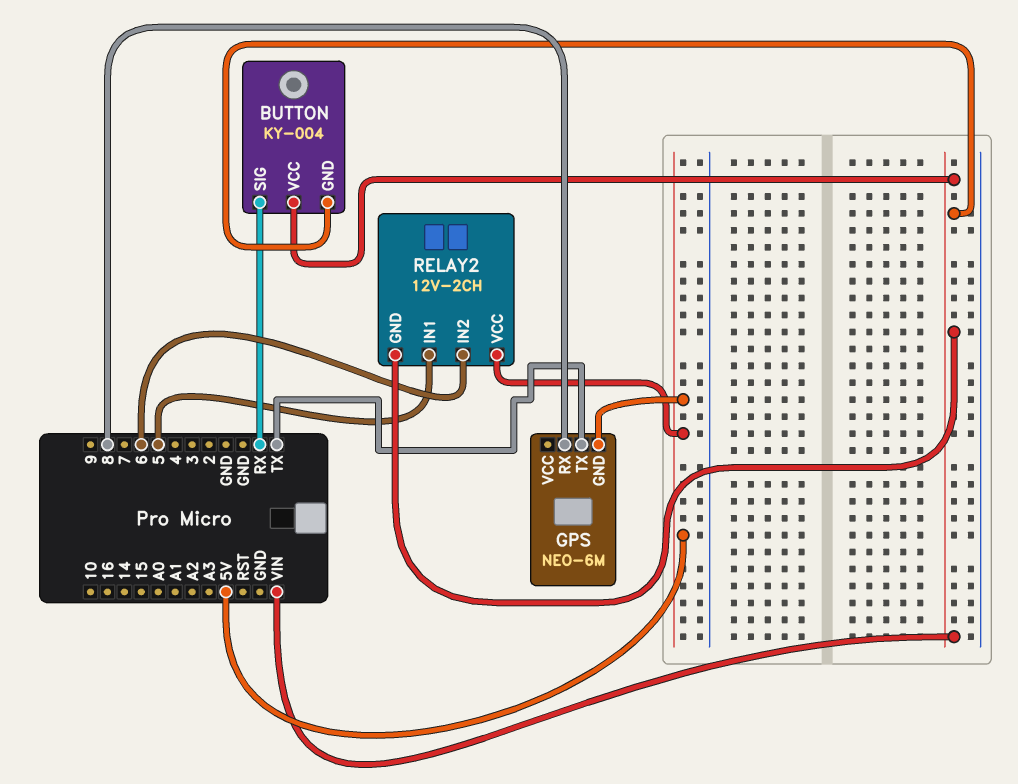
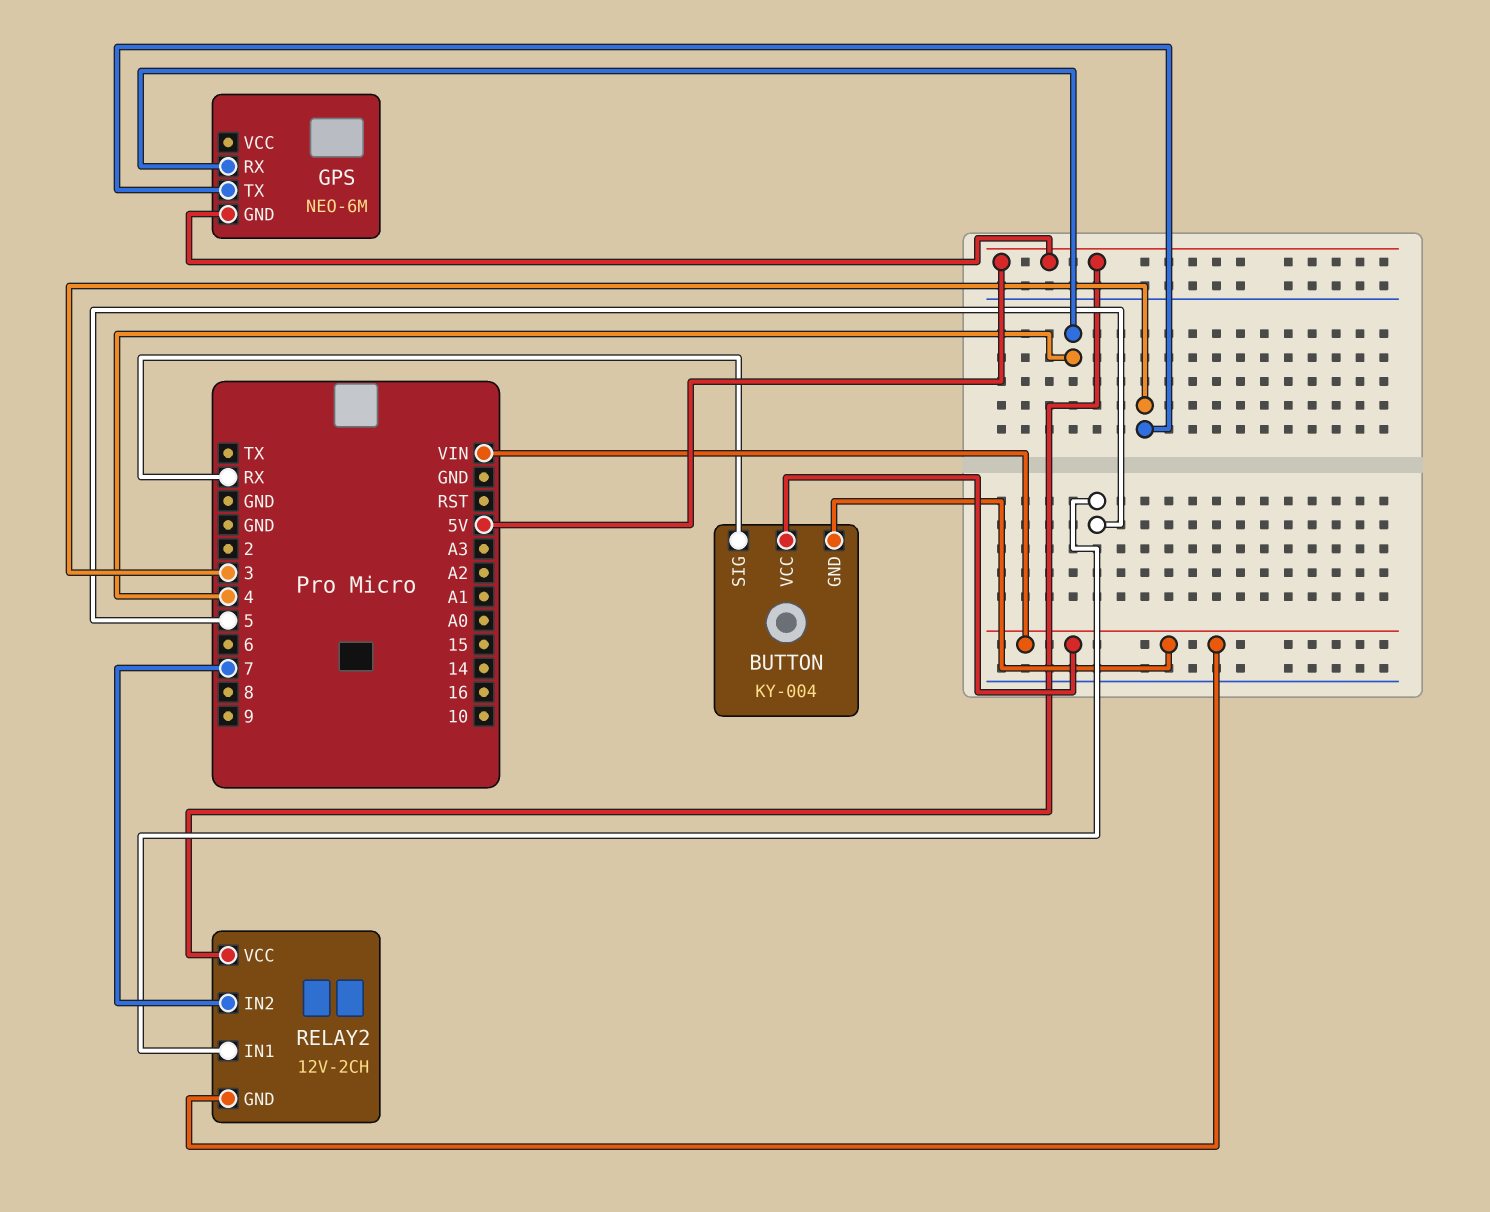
GPS pin RX: 8 -> 4
GPS pin TX: TX -> 3
RELAY2 pin IN2: 6 -> 7

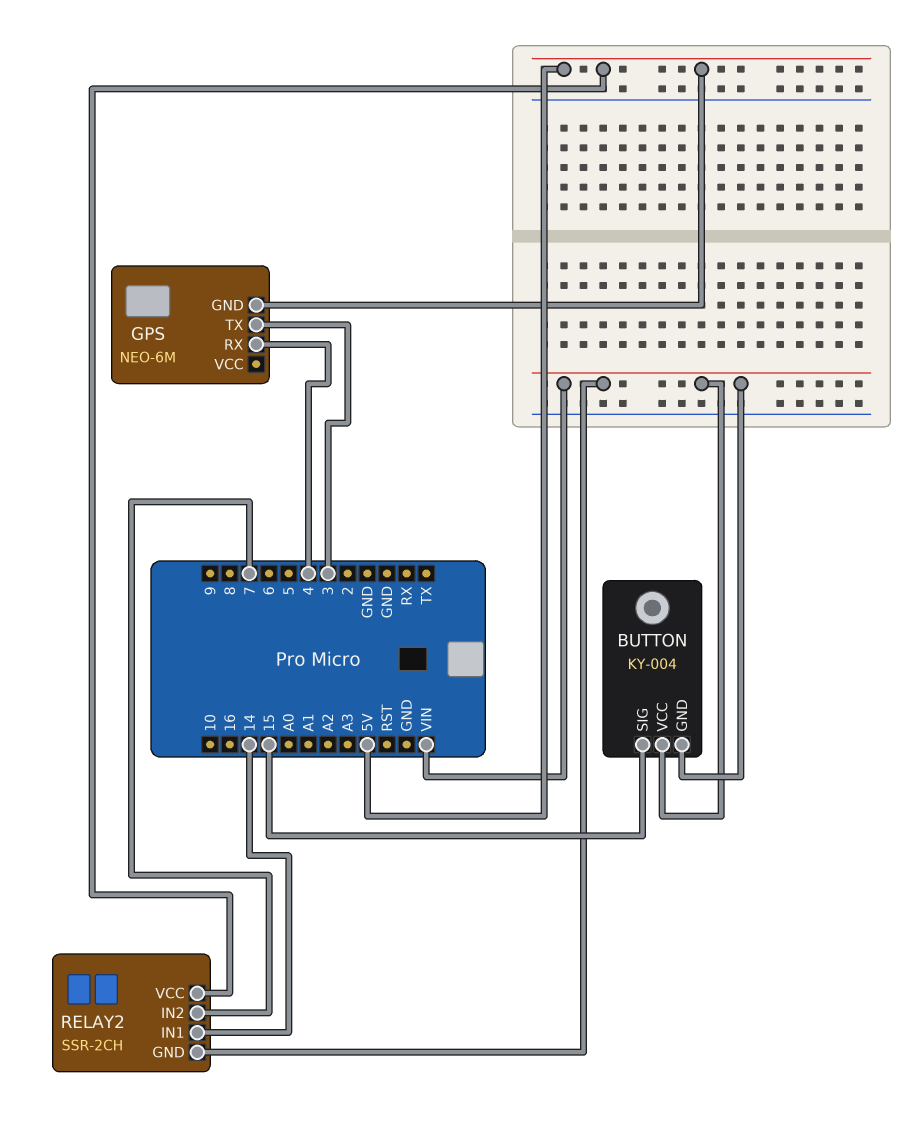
BUTTON pin SIG: RX -> 15
RELAY2: 12V-2CH -> SSR-2CH
RELAY2 pin IN1: 5 -> 14

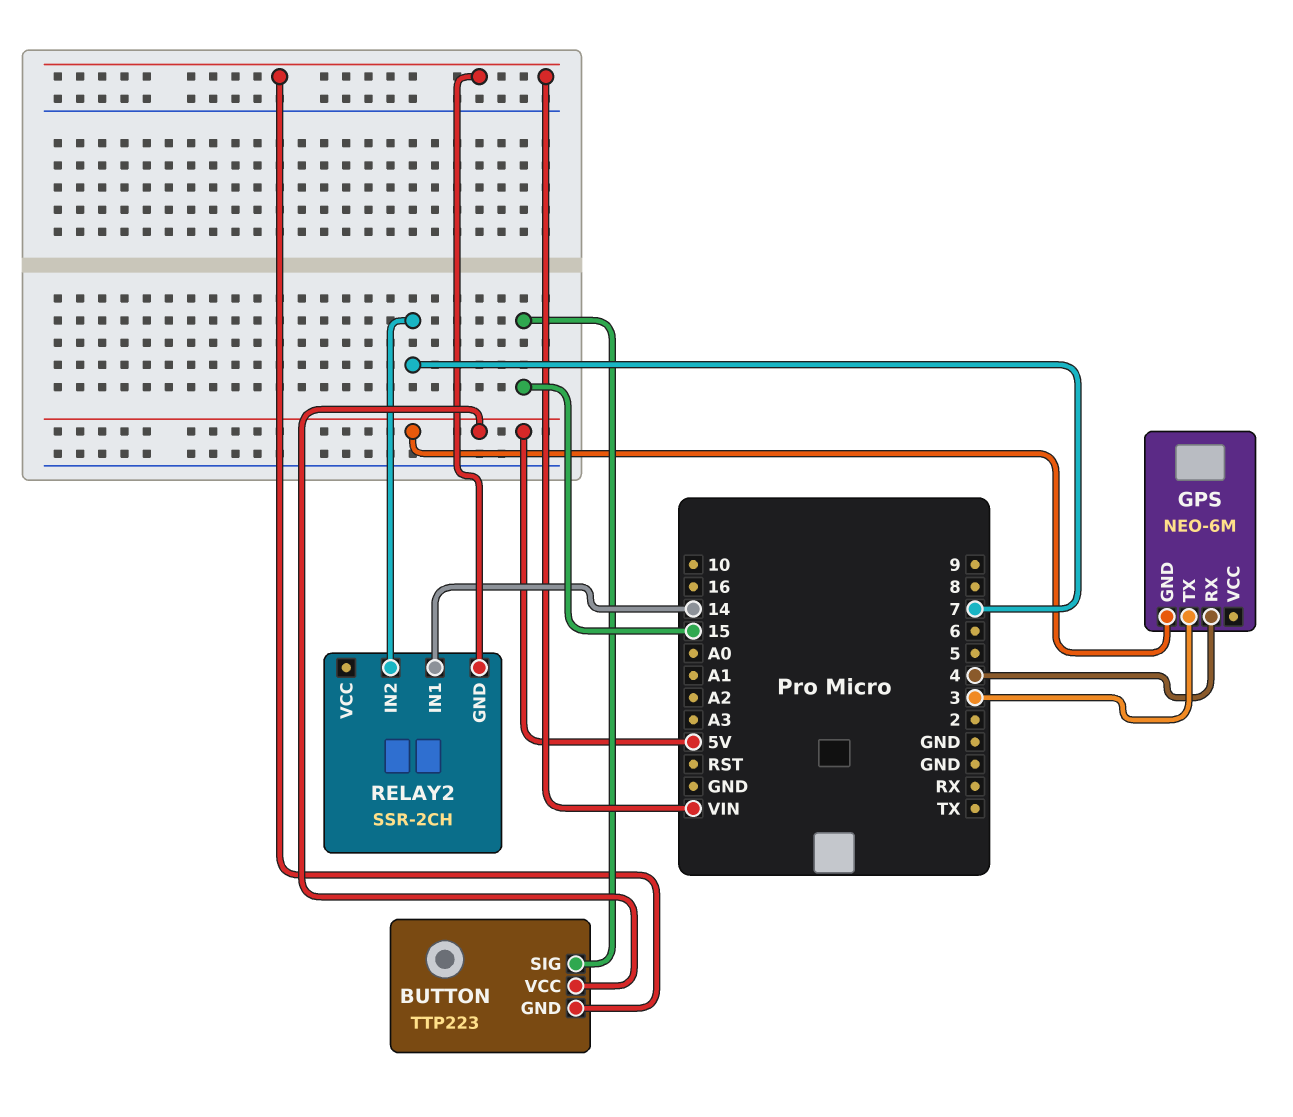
BUTTON: KY-004 -> TTP223
BUTTON pin VCC: VIN -> 5V
RELAY2 pin VCC: 5V -> none

